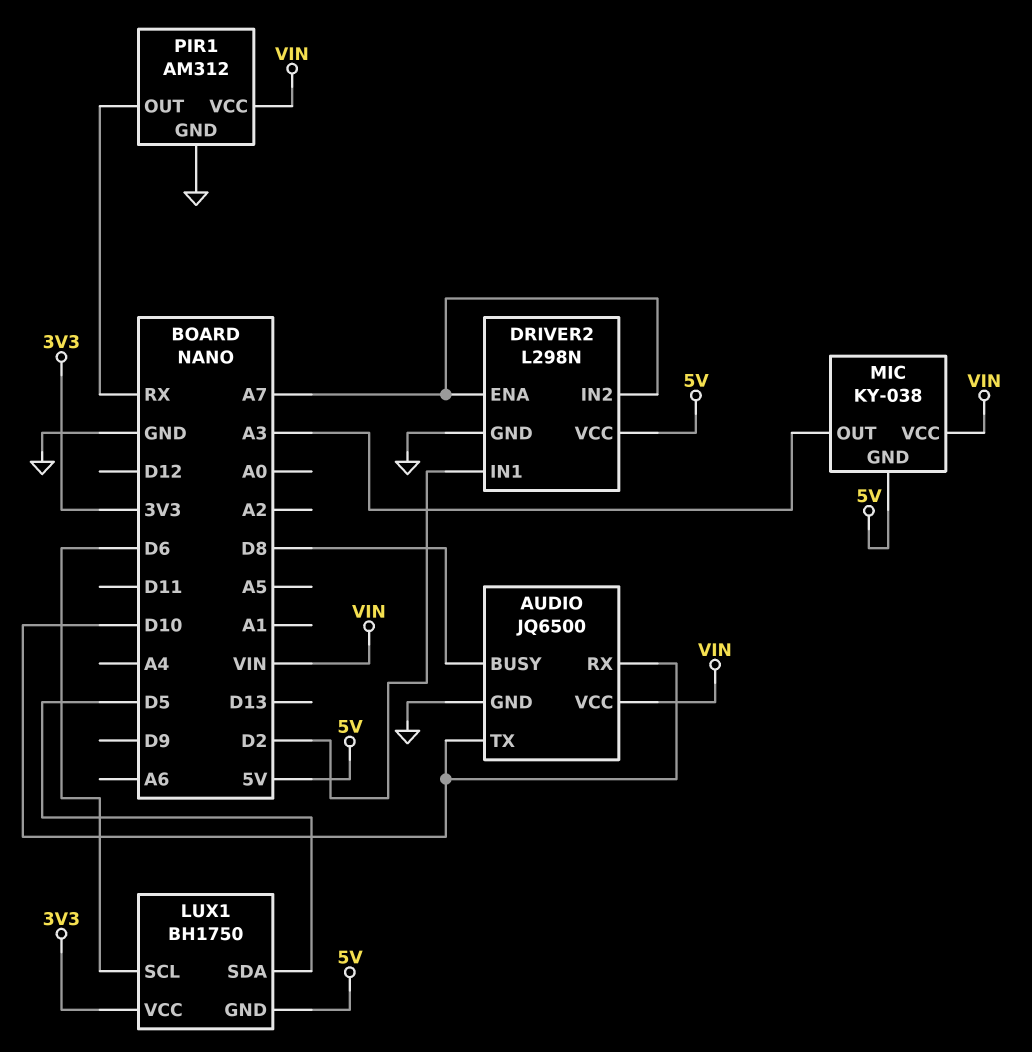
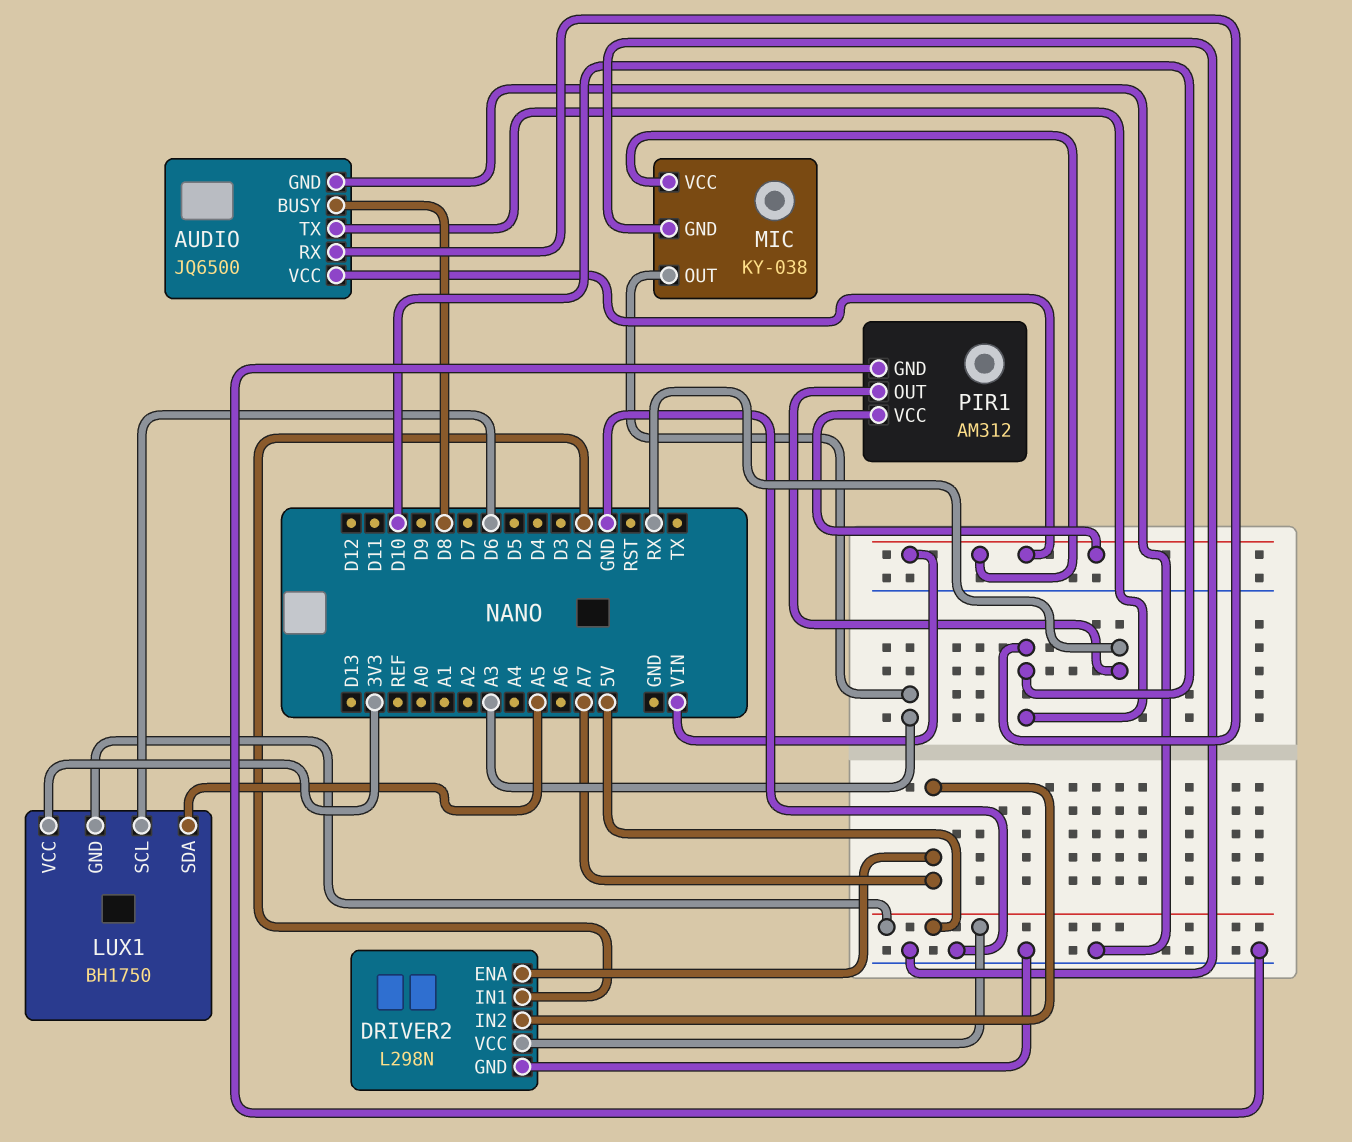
LUX1 pin SDA: D5 -> A5
MIC pin GND: 5V -> GND

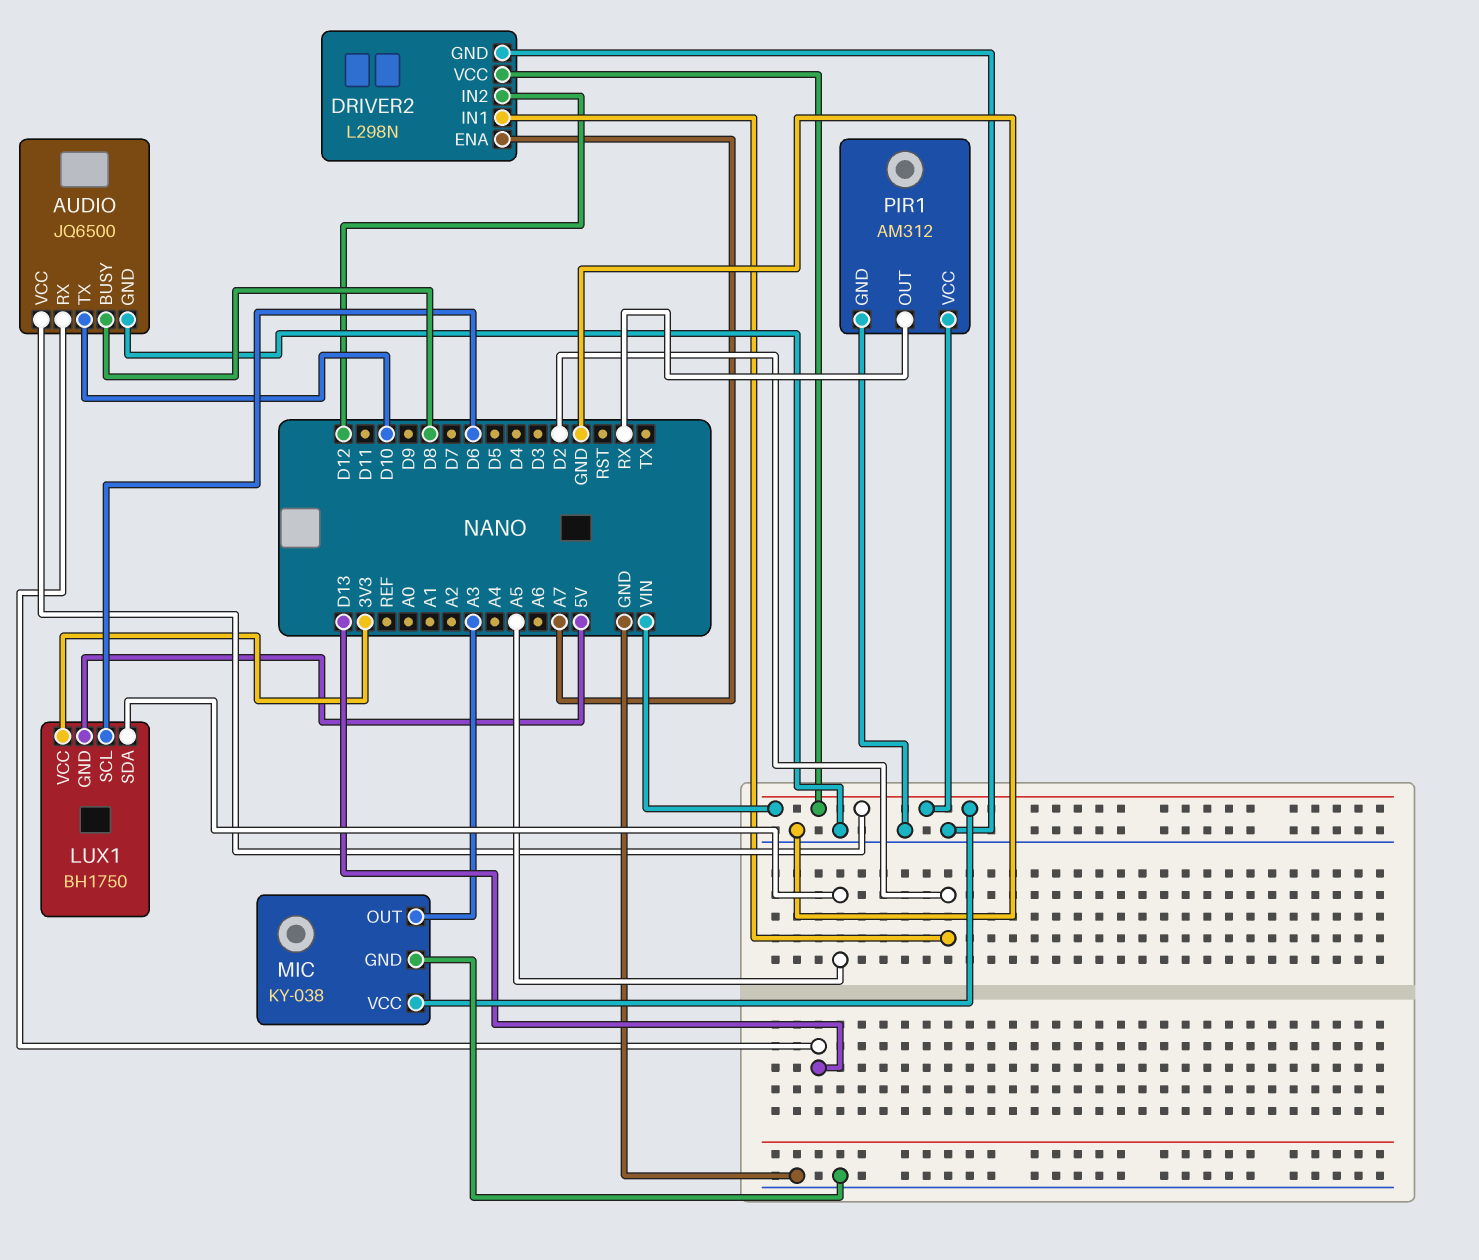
AUDIO pin RX: D10 -> D13
DRIVER2 pin IN2: A7 -> D12
DRIVER2 pin VCC: 5V -> VIN

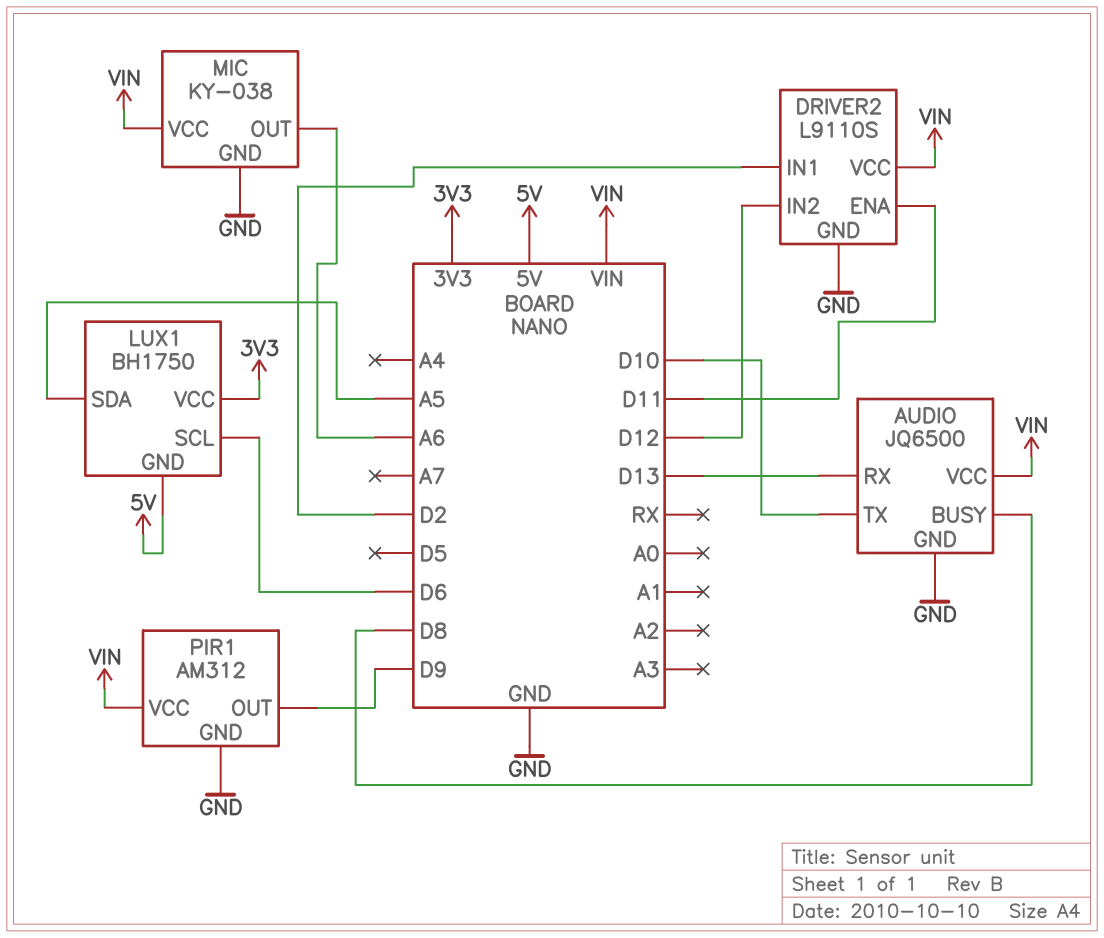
DRIVER2: L298N -> L9110S
DRIVER2 pin ENA: A7 -> D11
MIC pin OUT: A3 -> A6
PIR1 pin OUT: RX -> D9

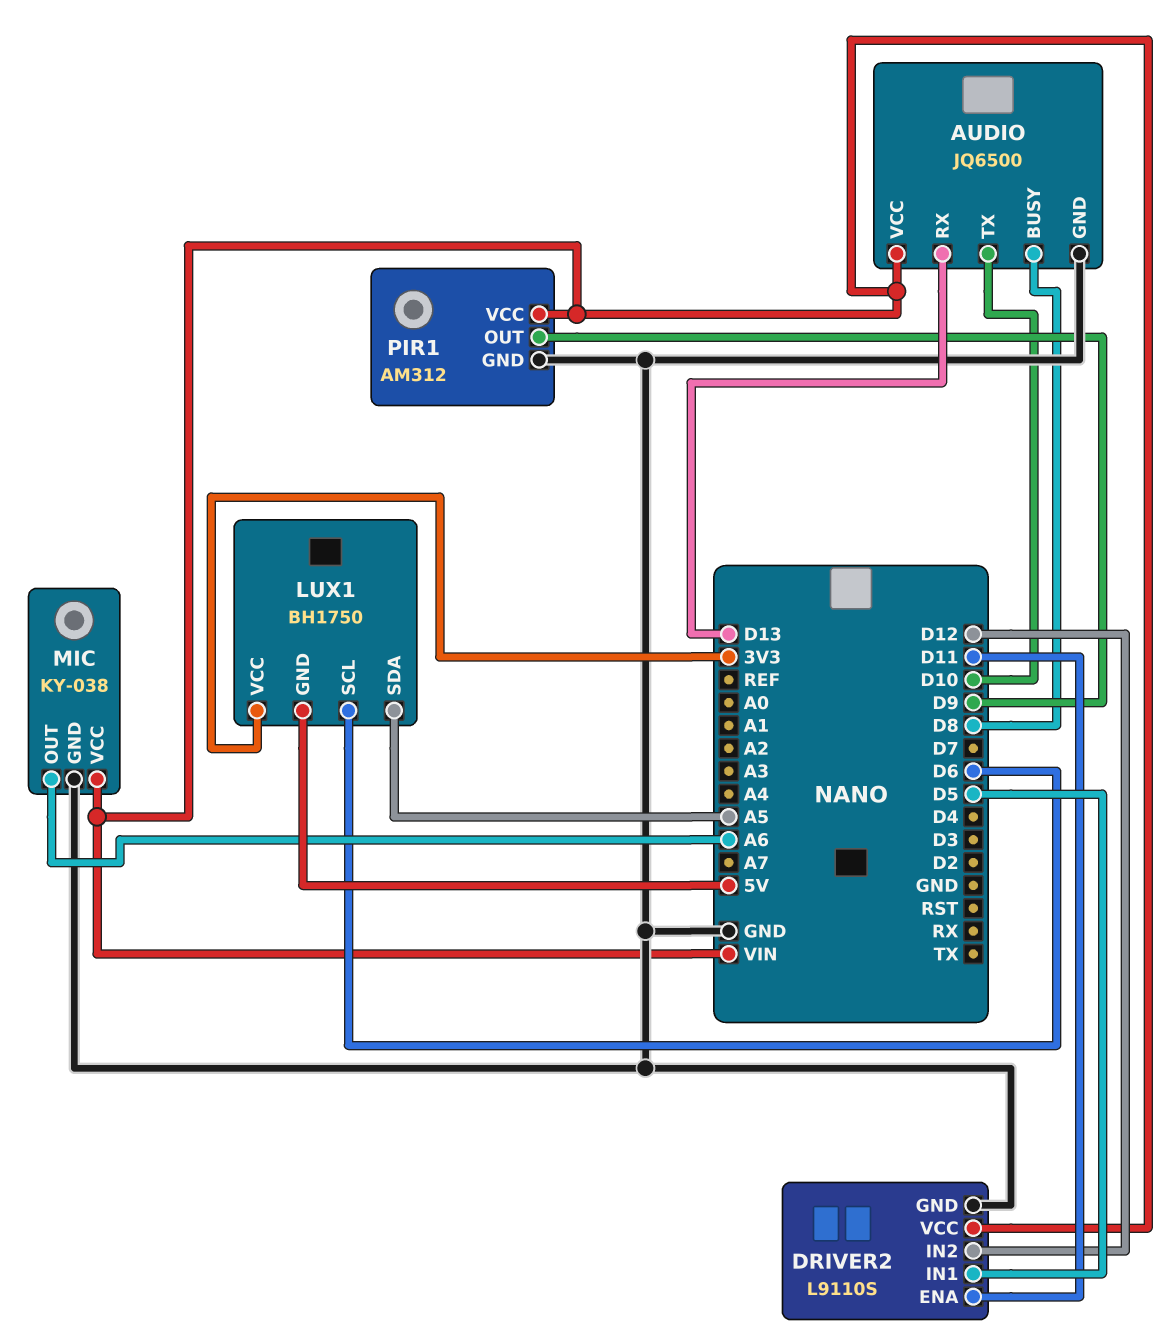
DRIVER2 pin IN1: D2 -> D5

